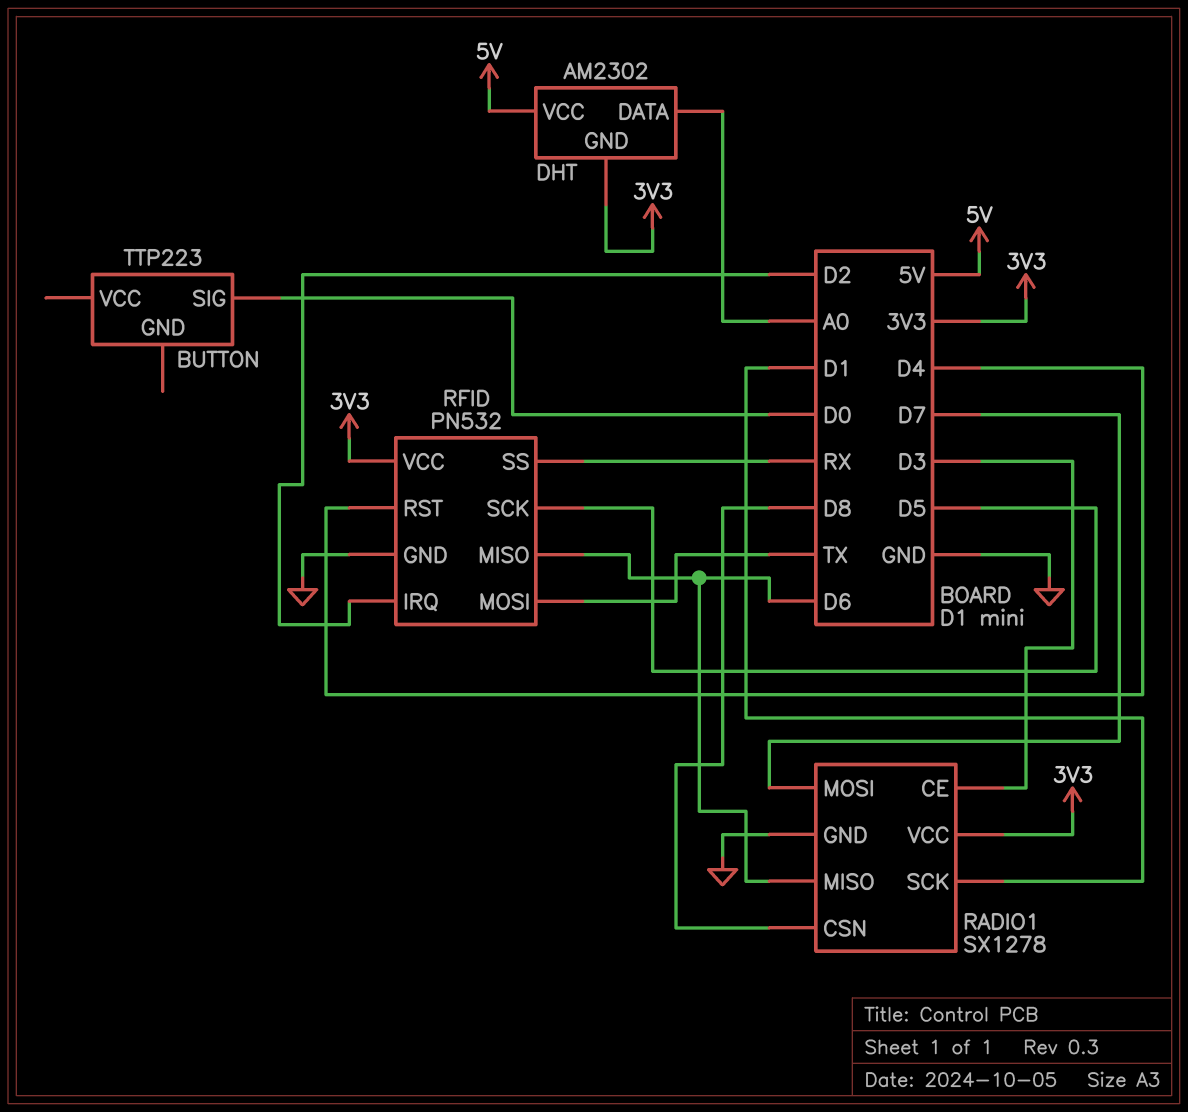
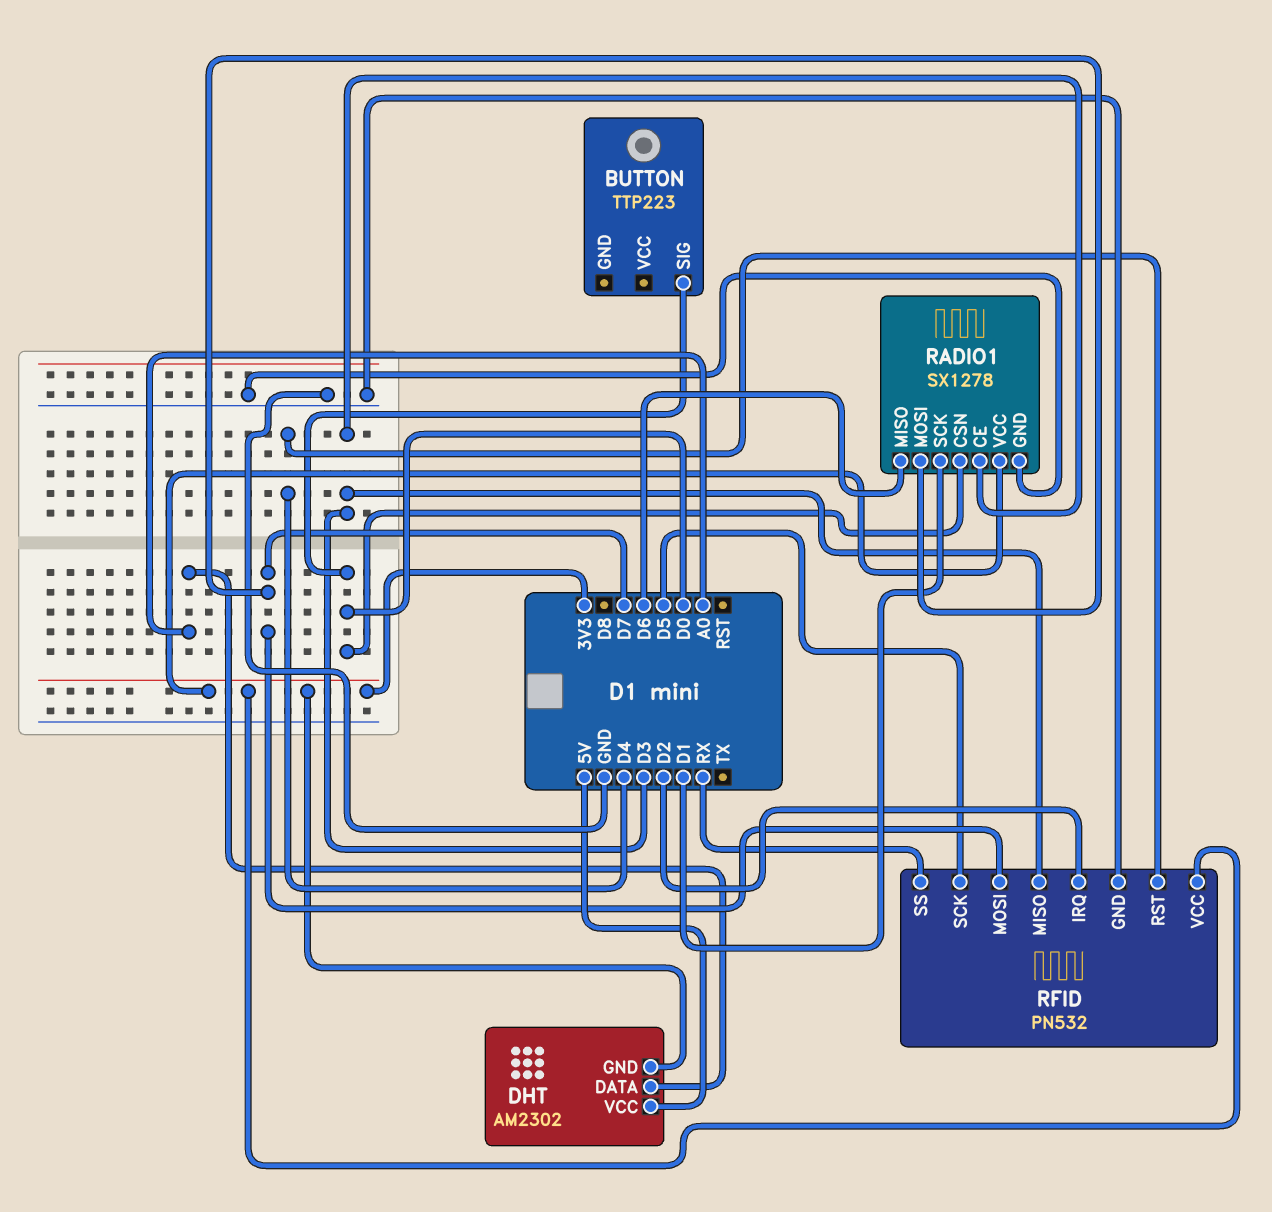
RADIO1 pin CSN: D8 -> D0
RFID pin MISO: D6 -> D3
RFID pin MOSI: TX -> D7

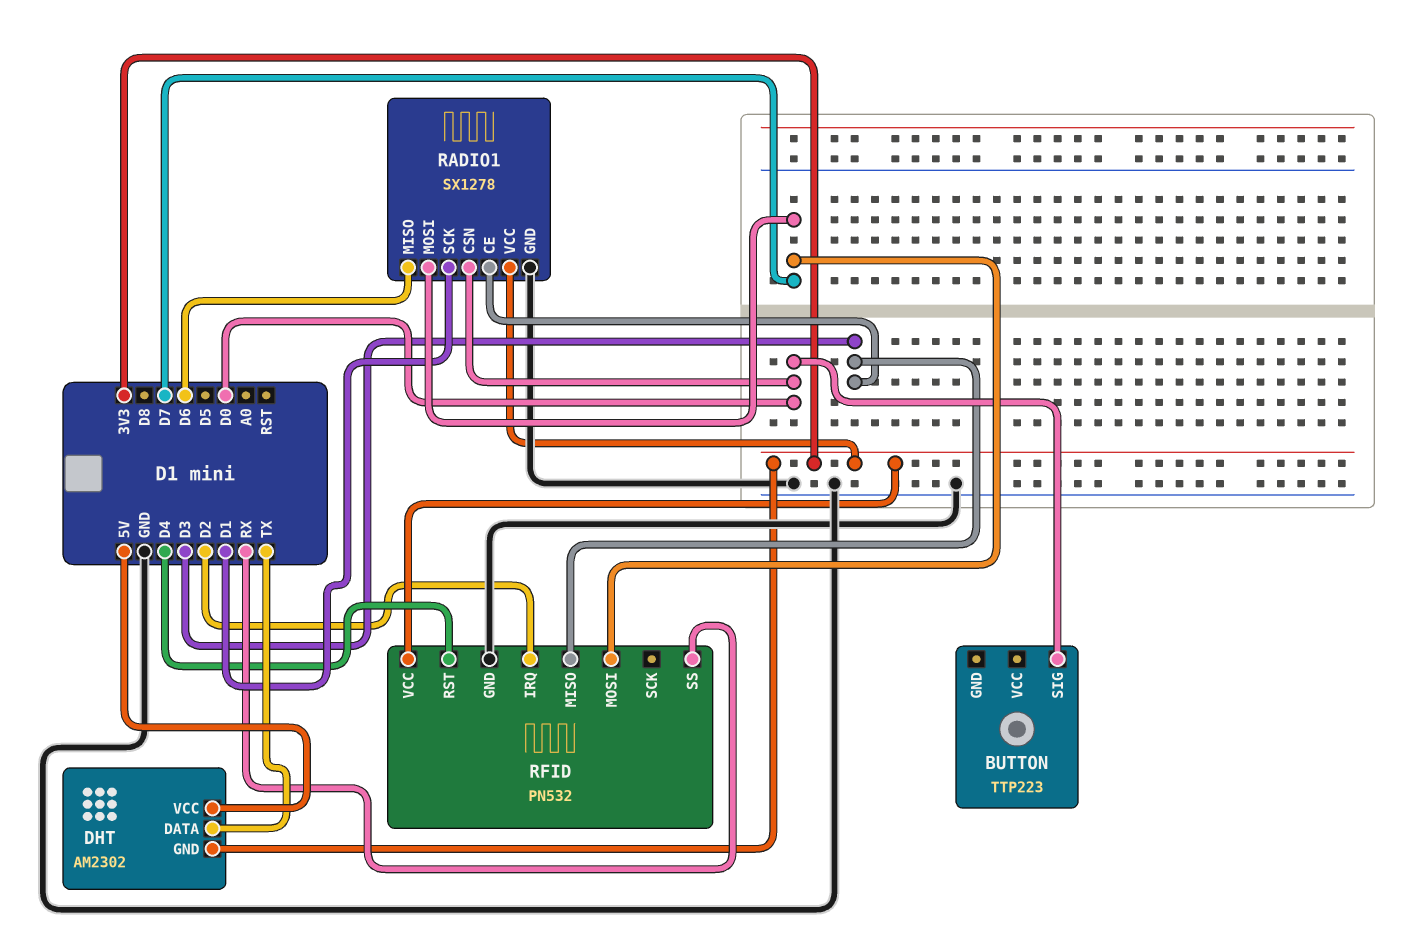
DHT pin DATA: A0 -> TX
RFID pin SCK: D5 -> none

